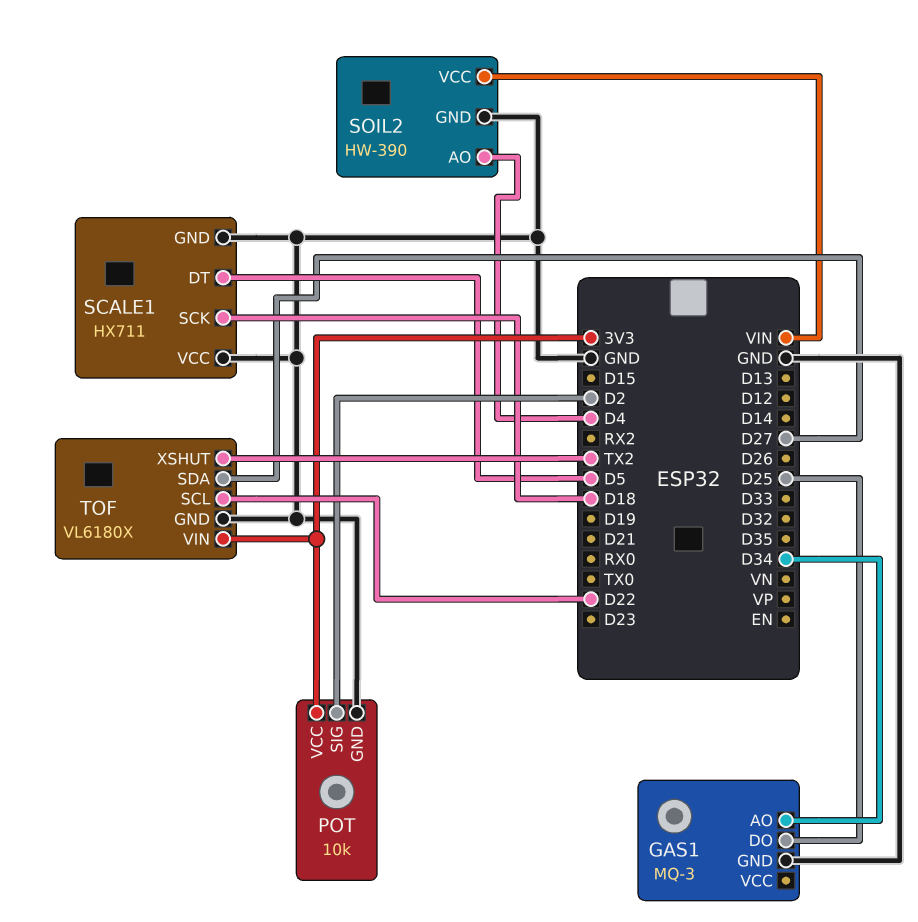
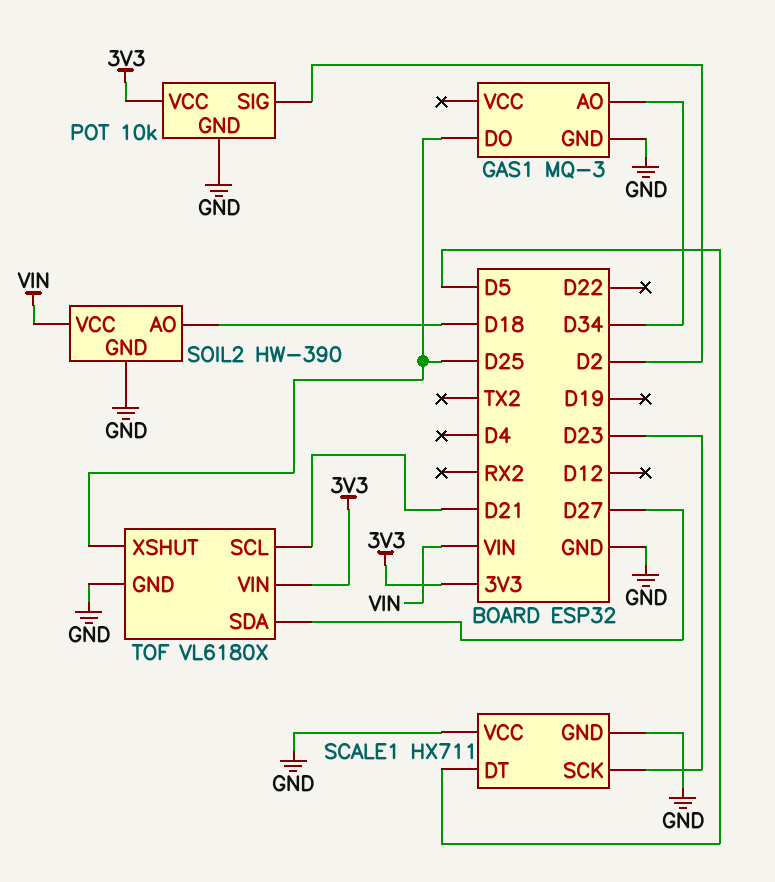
SCALE1 pin SCK: D18 -> D23
SOIL2 pin AO: D4 -> D18
TOF pin SCL: D22 -> D21
TOF pin XSHUT: TX2 -> D25

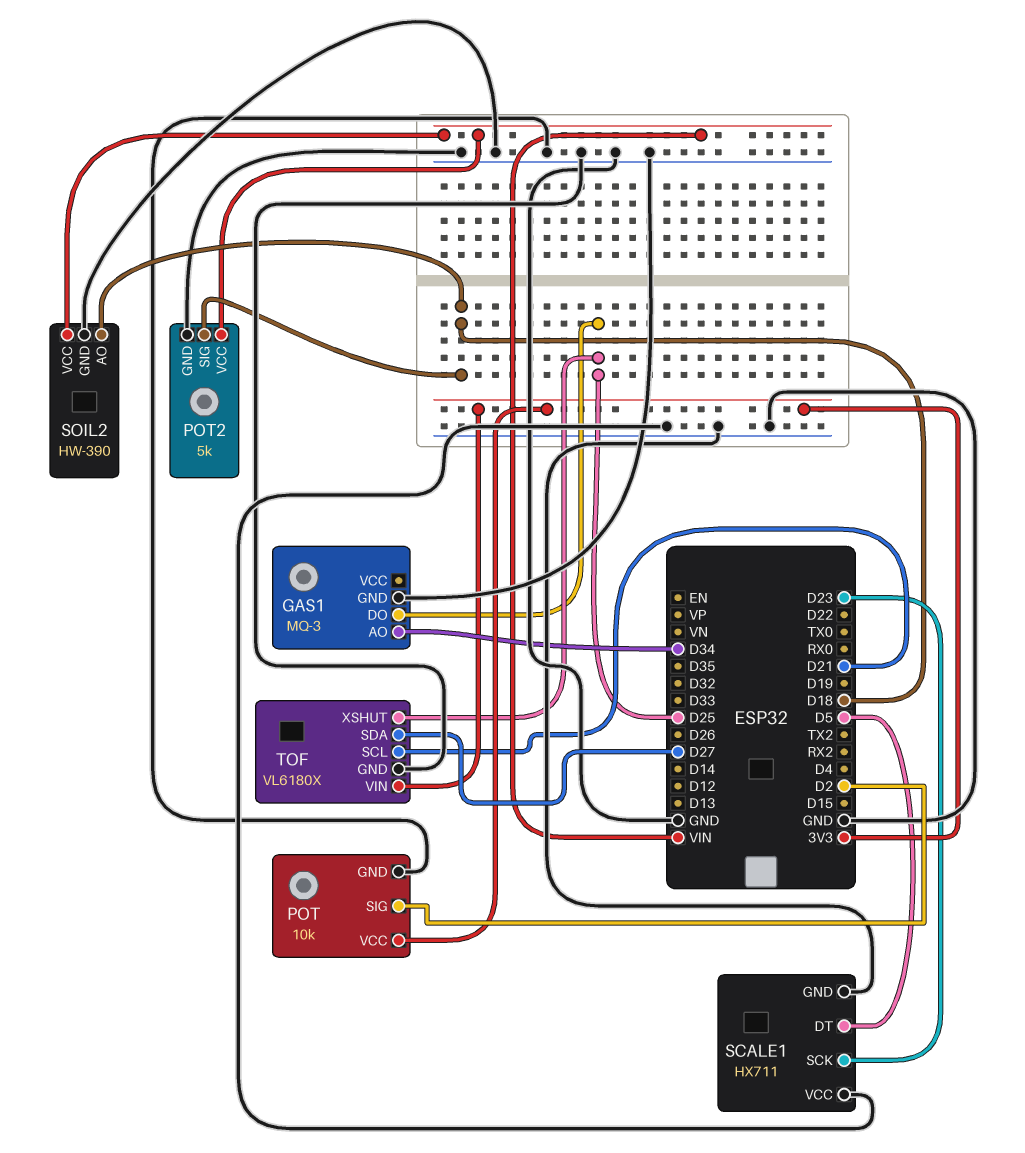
POT2: none -> 5k
POT2 pin GND: none -> GND
POT2 pin SIG: none -> D18
POT2 pin VCC: none -> VIN

